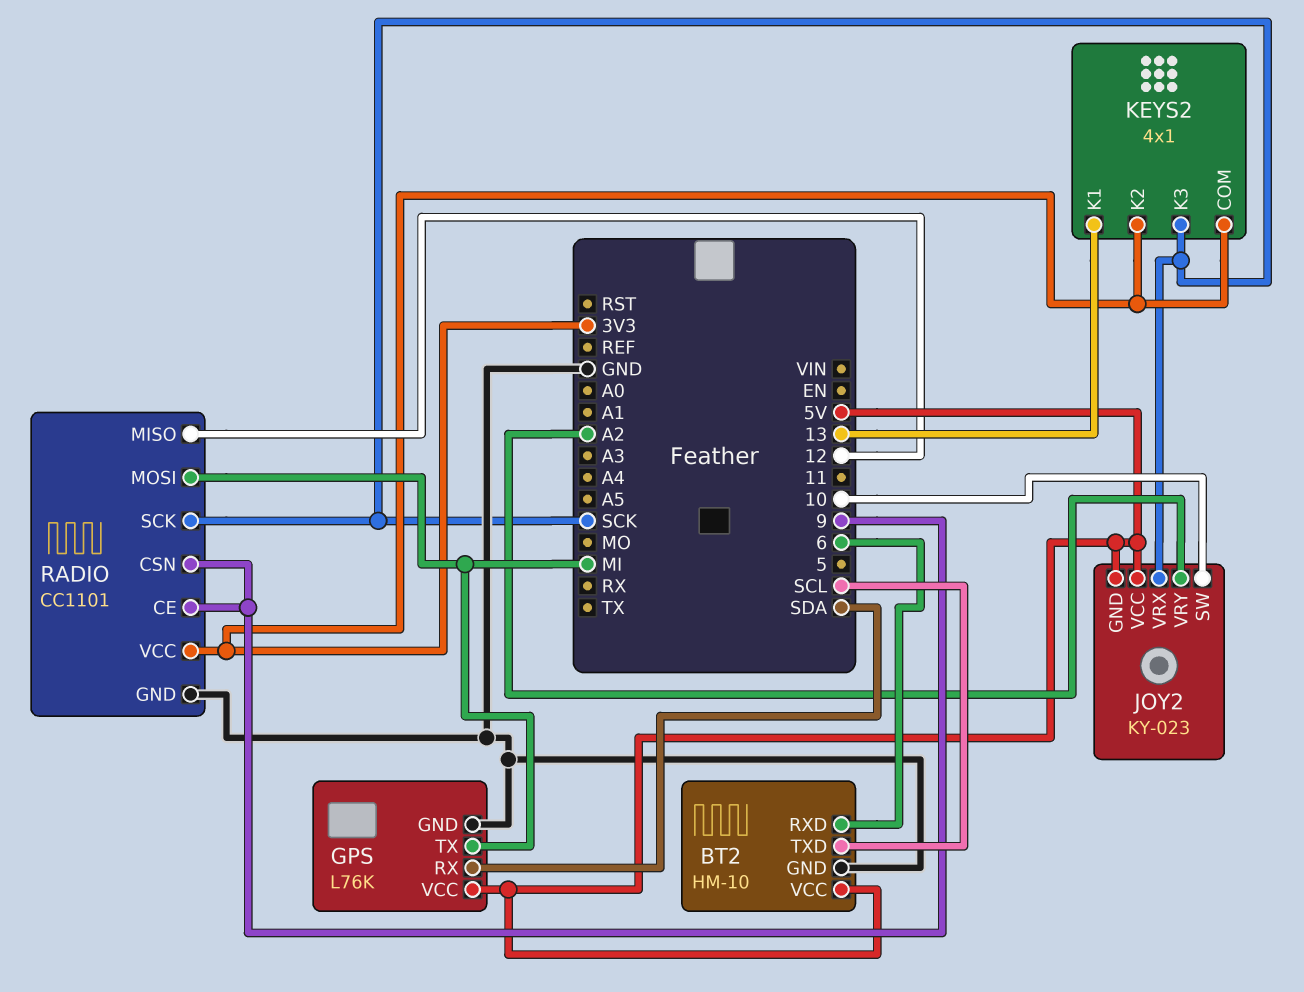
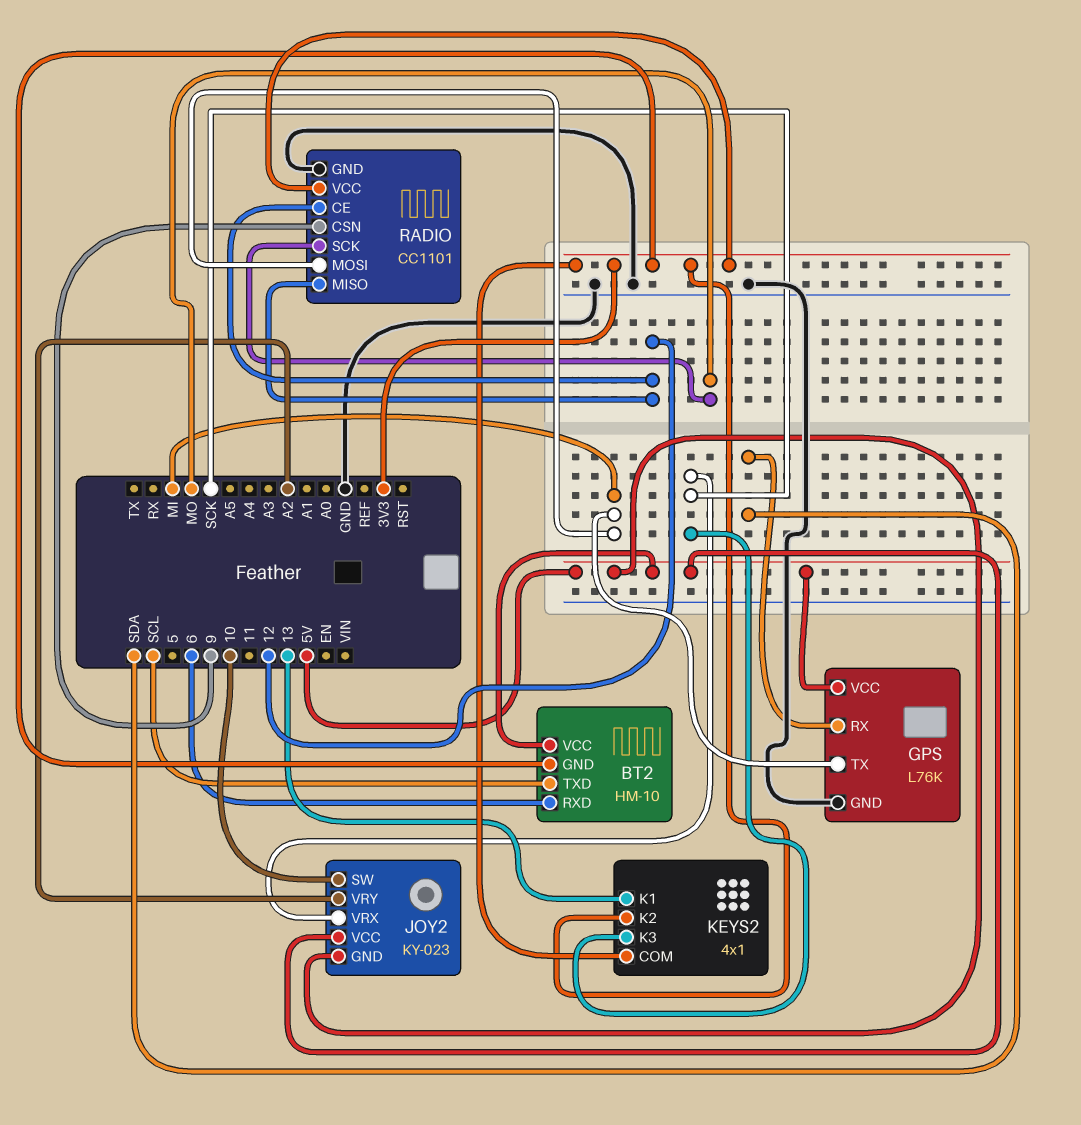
BT2 pin GND: GND -> 3V3
RADIO pin CE: 9 -> 12
RADIO pin SCK: SCK -> MO

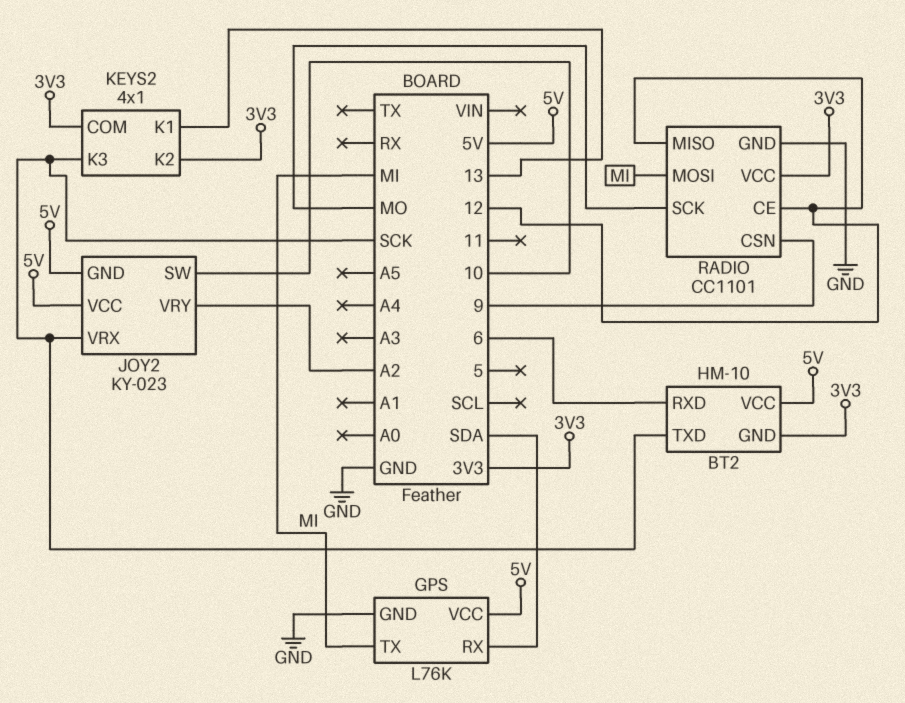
BT2 pin TXD: SCL -> SCK

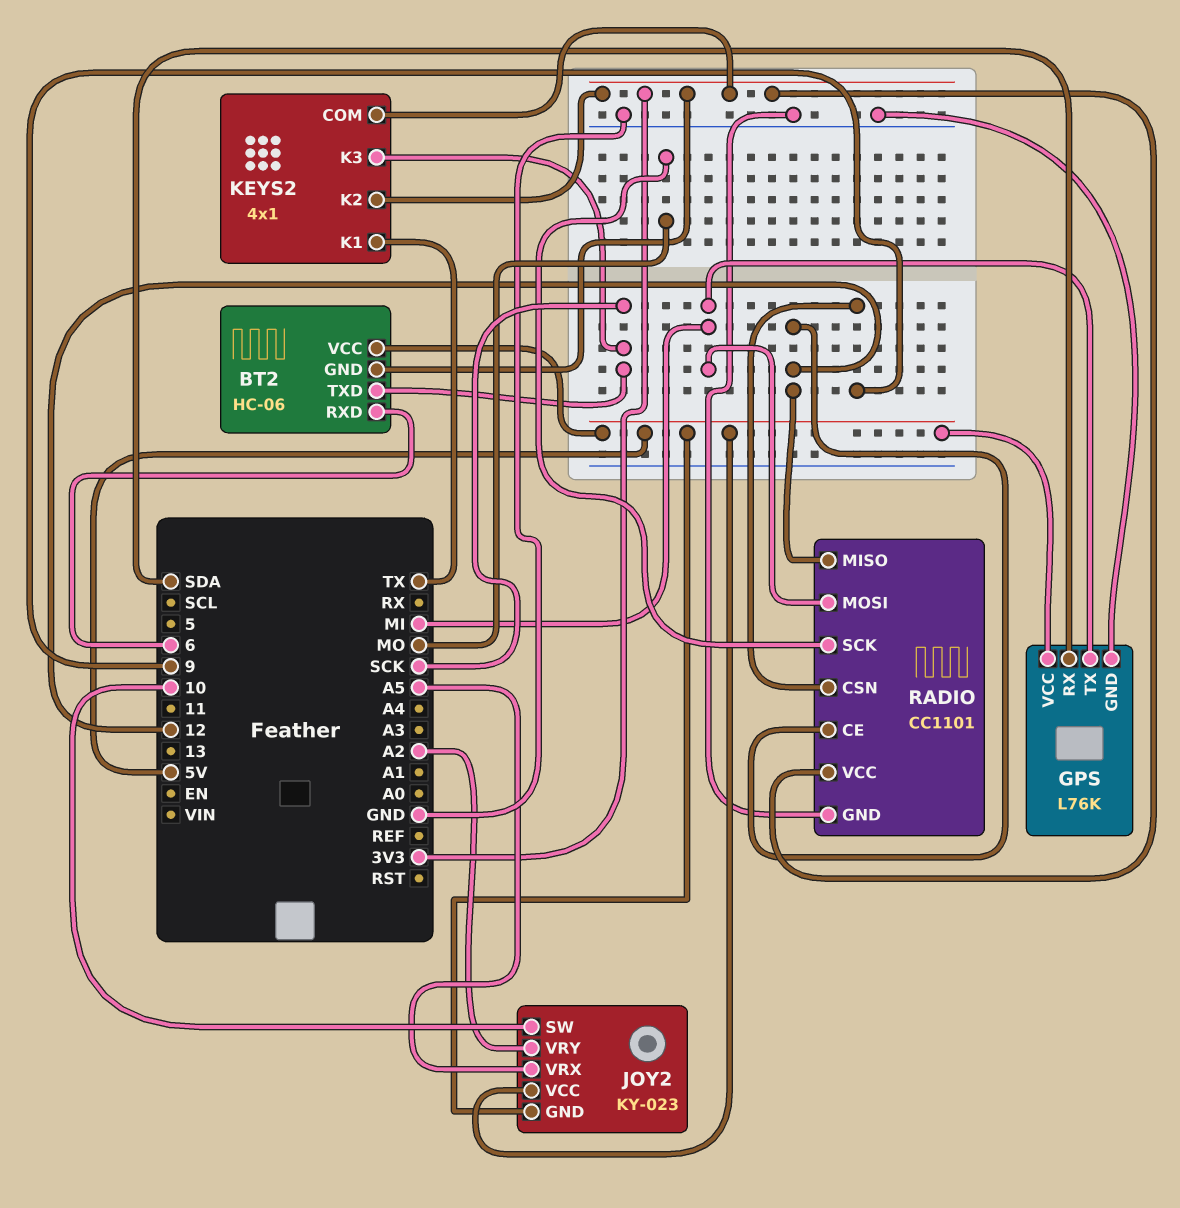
BT2: HM-10 -> HC-06
JOY2 pin VRX: SCK -> A5
KEYS2 pin K1: 13 -> TX

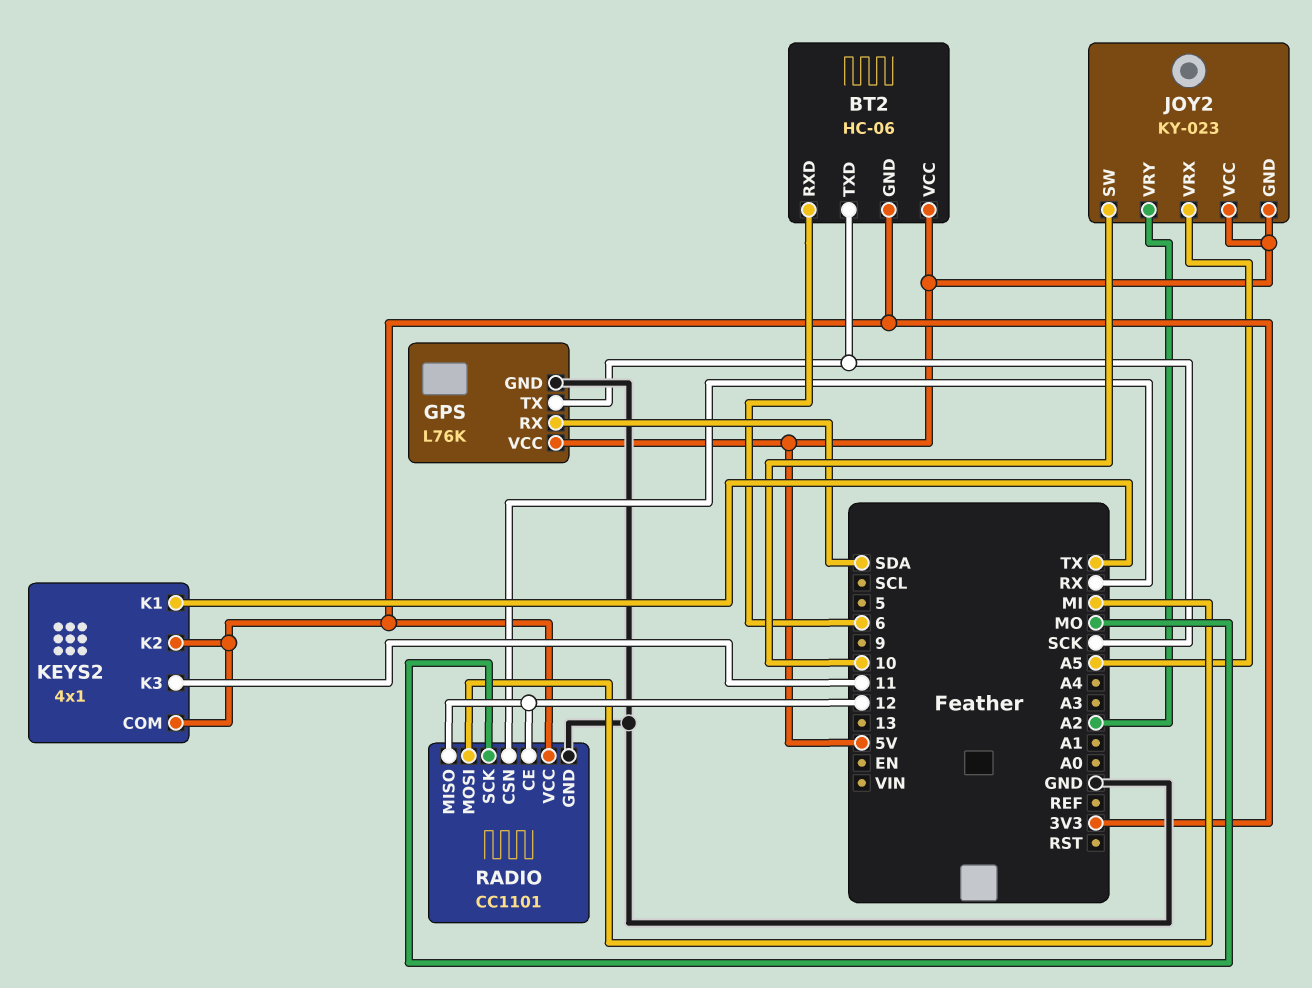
GPS pin TX: MI -> SCK
KEYS2 pin K3: SCK -> 11
RADIO pin CSN: 9 -> RX

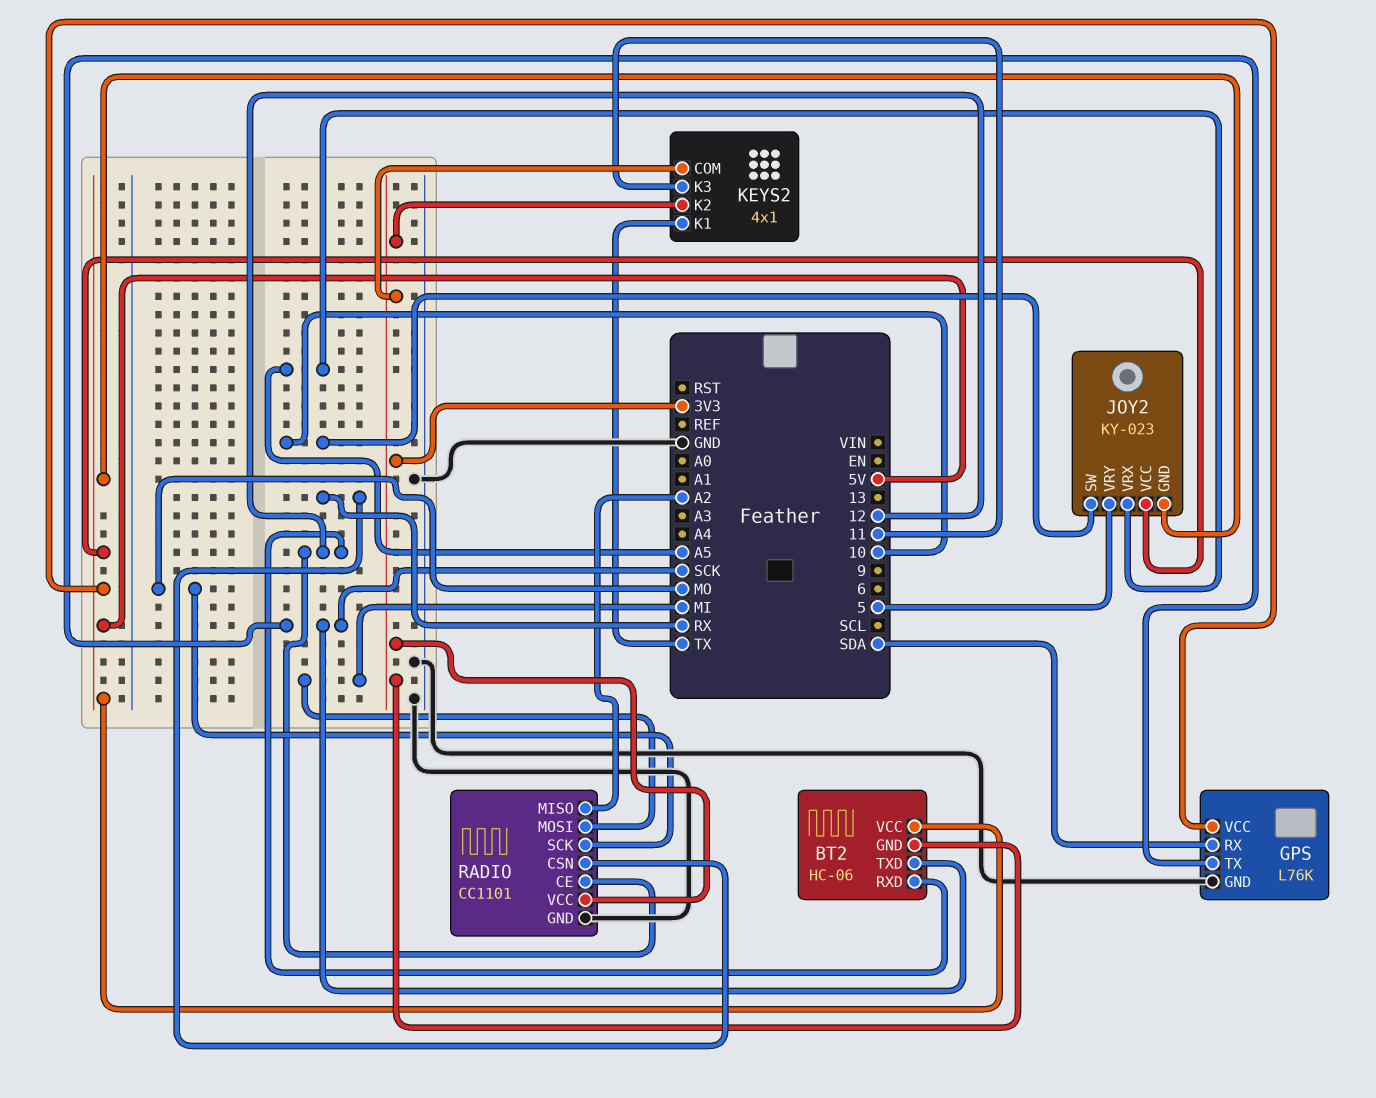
BT2 pin RXD: 6 -> 12
JOY2 pin VRY: A2 -> 5
RADIO pin MISO: 12 -> A2

